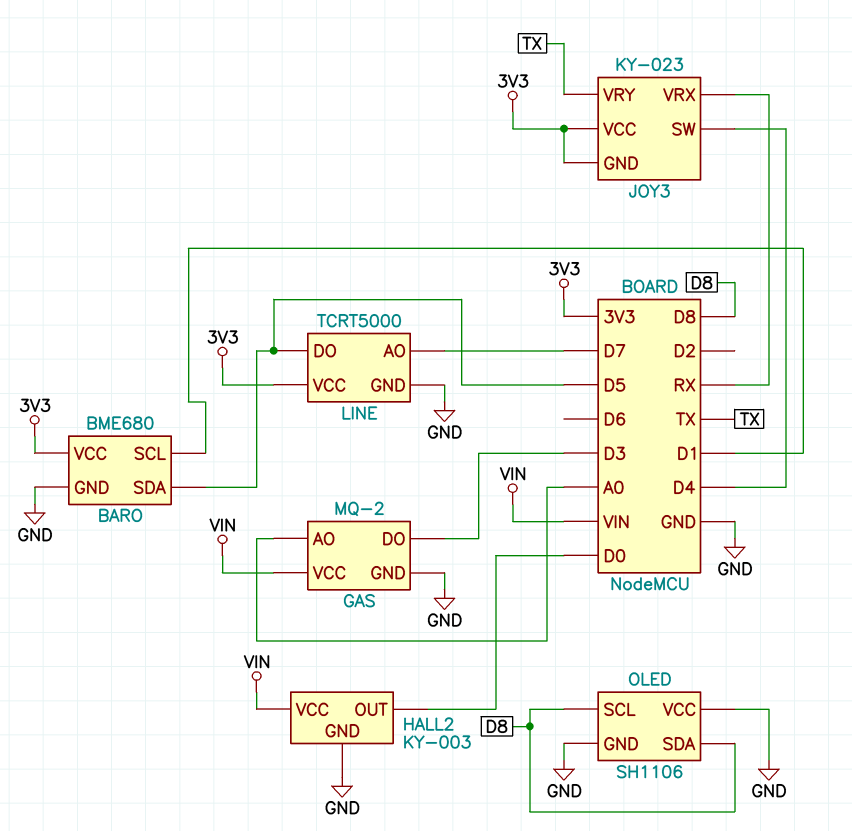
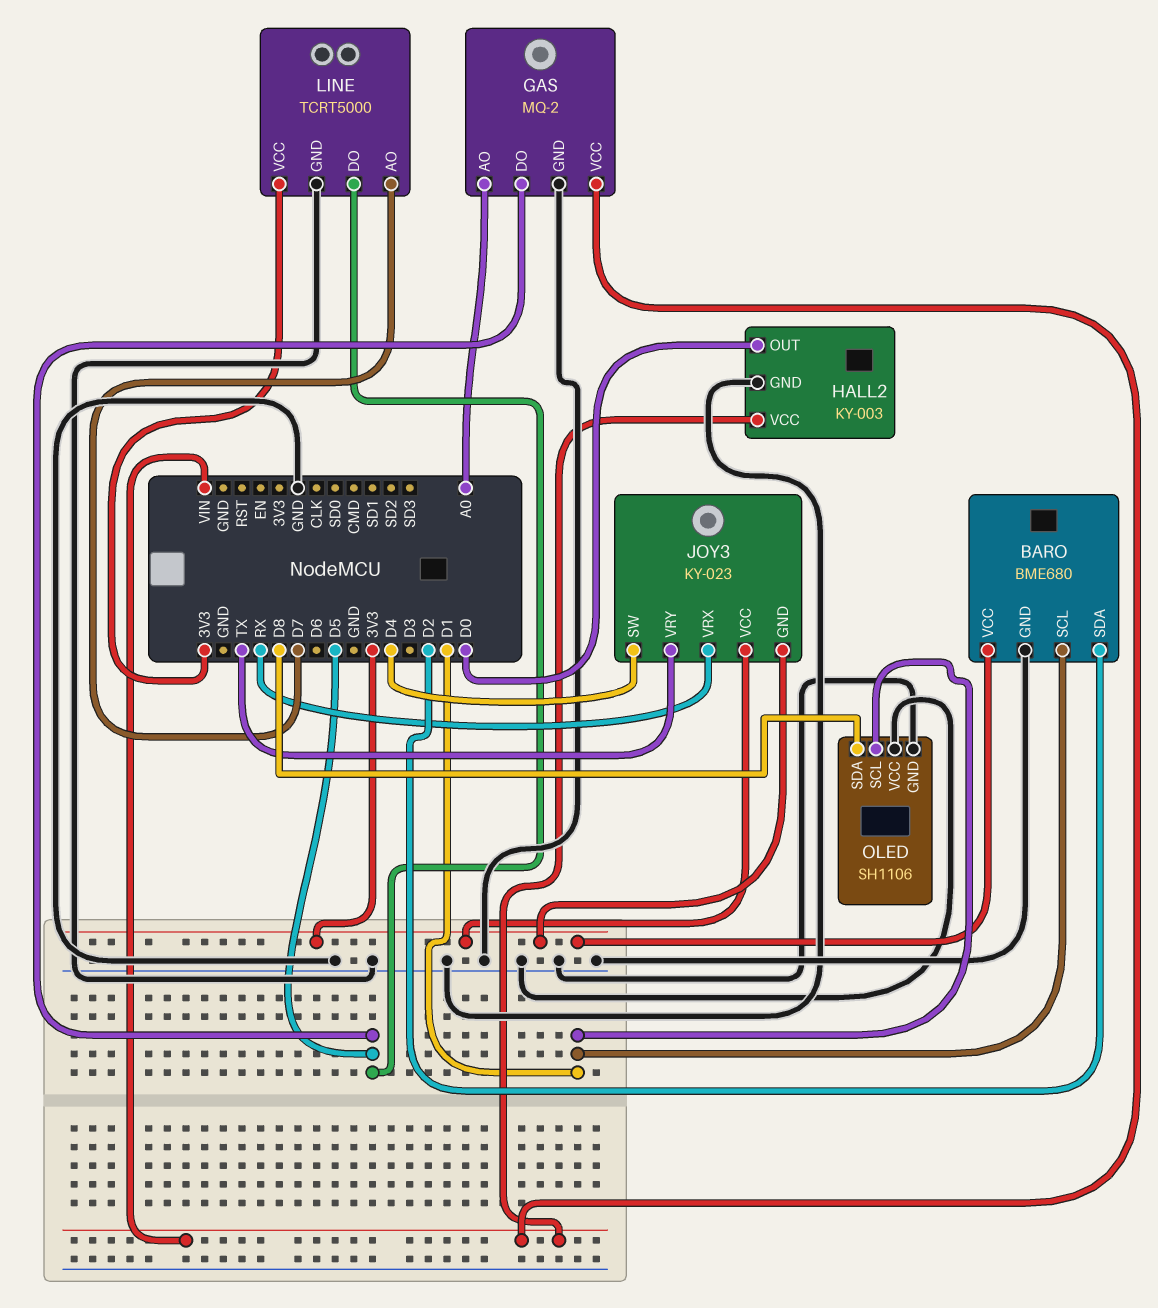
BARO pin SDA: D5 -> D2
GAS pin DO: D3 -> D5
OLED pin SCL: D8 -> D1

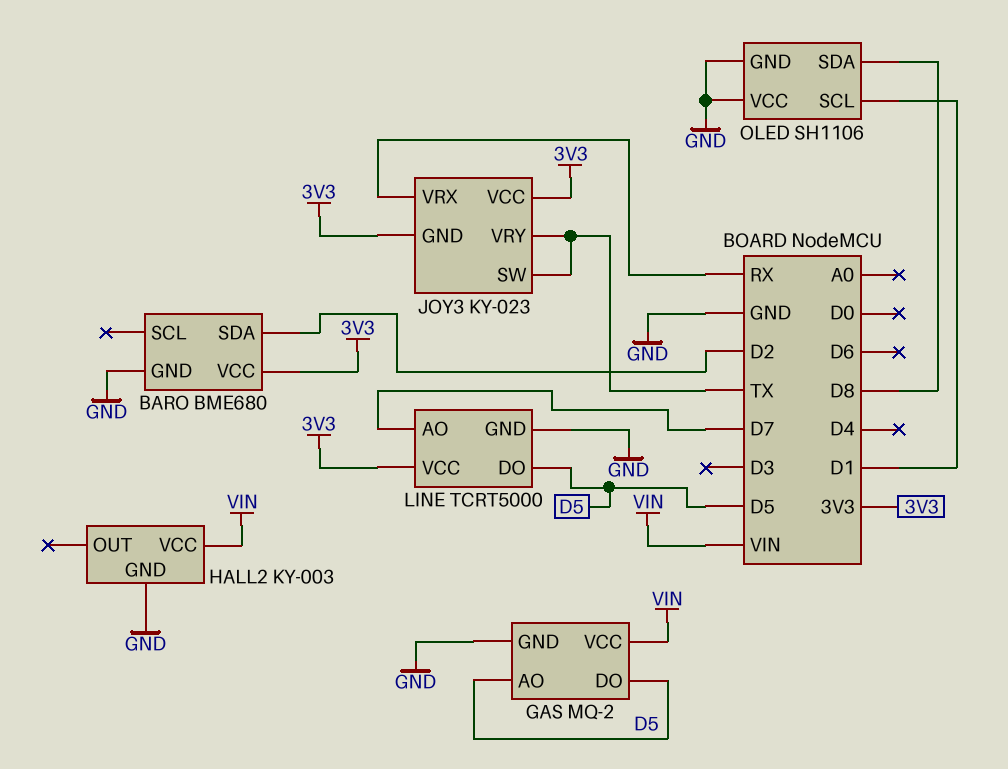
BARO pin SCL: D1 -> none
GAS pin AO: A0 -> D5
HALL2 pin OUT: D0 -> none
JOY3 pin SW: D4 -> TX

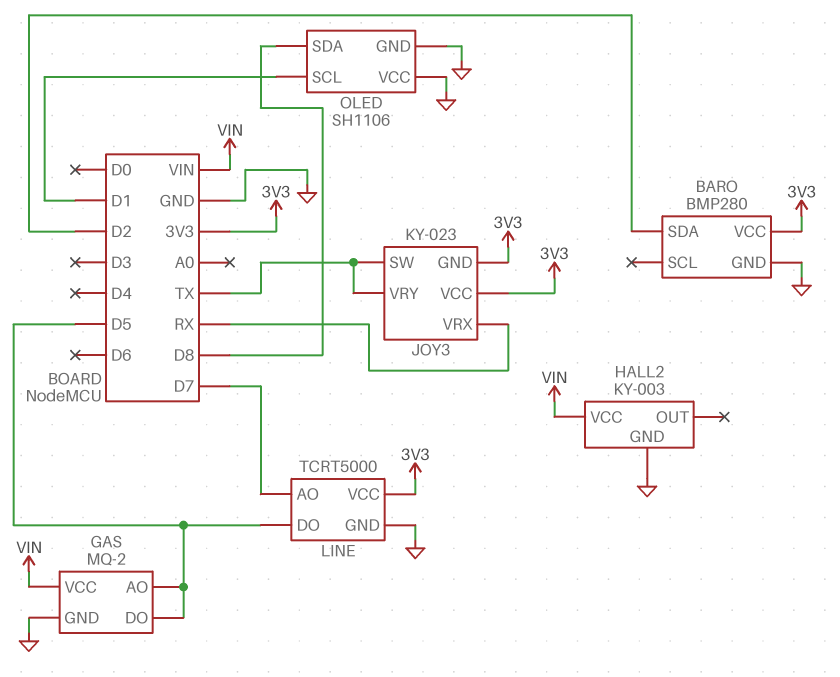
BARO: BME680 -> BMP280

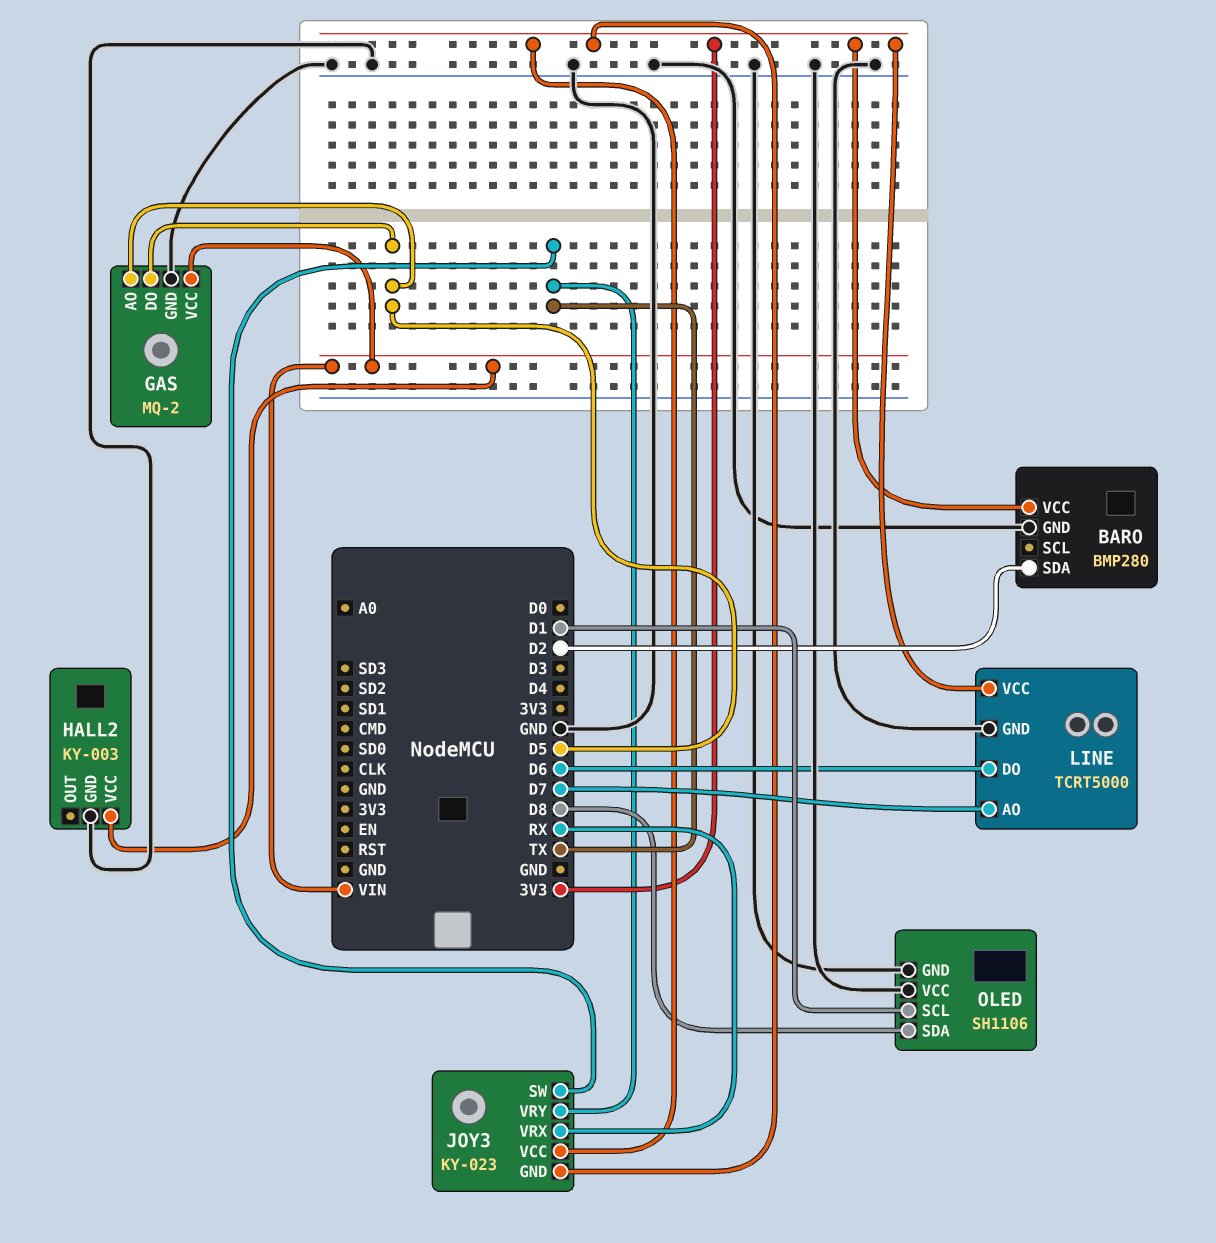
LINE pin DO: D5 -> D6

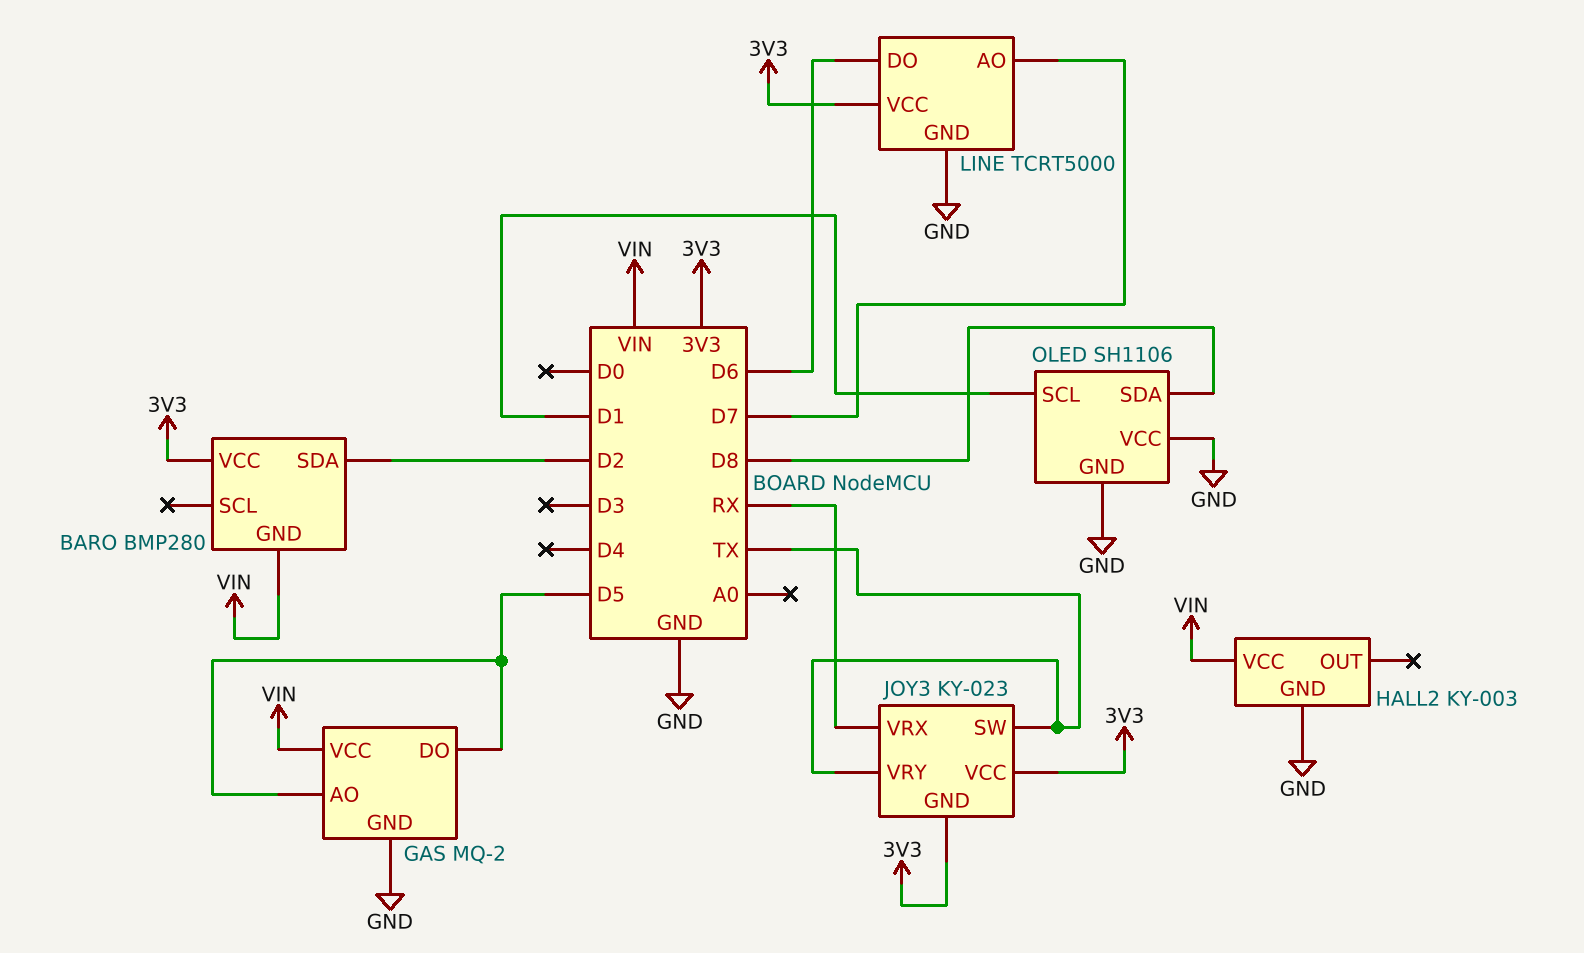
BARO pin GND: GND -> VIN

